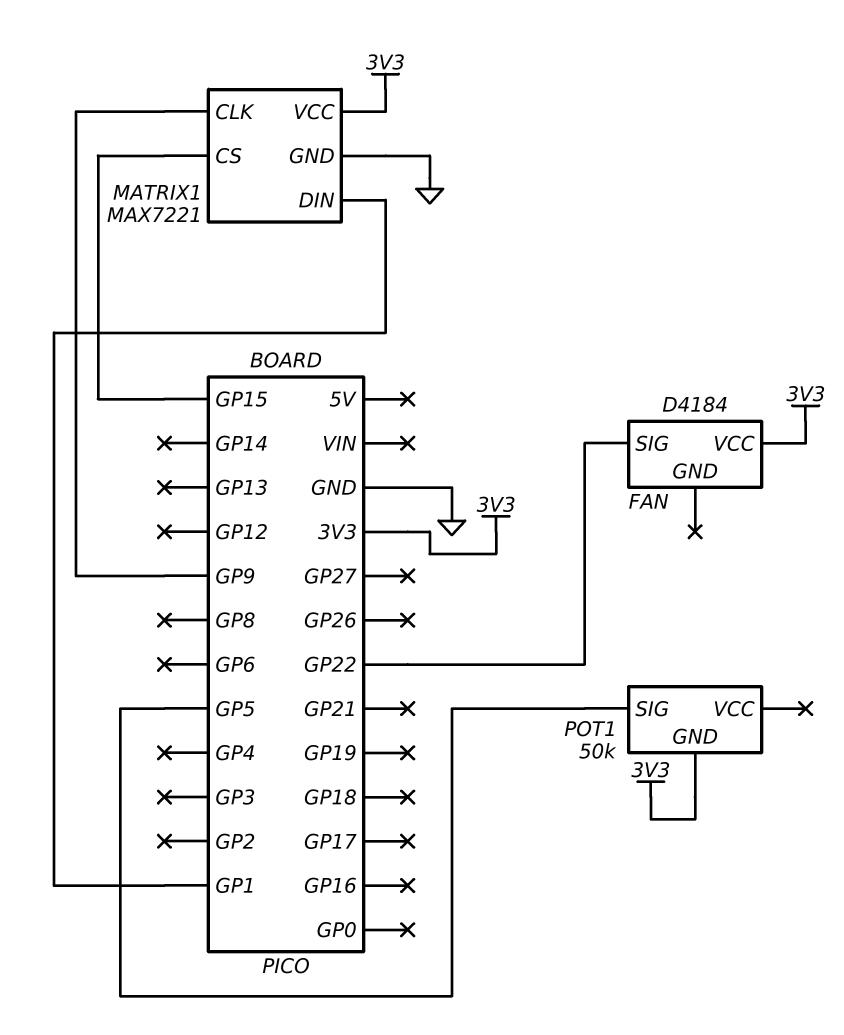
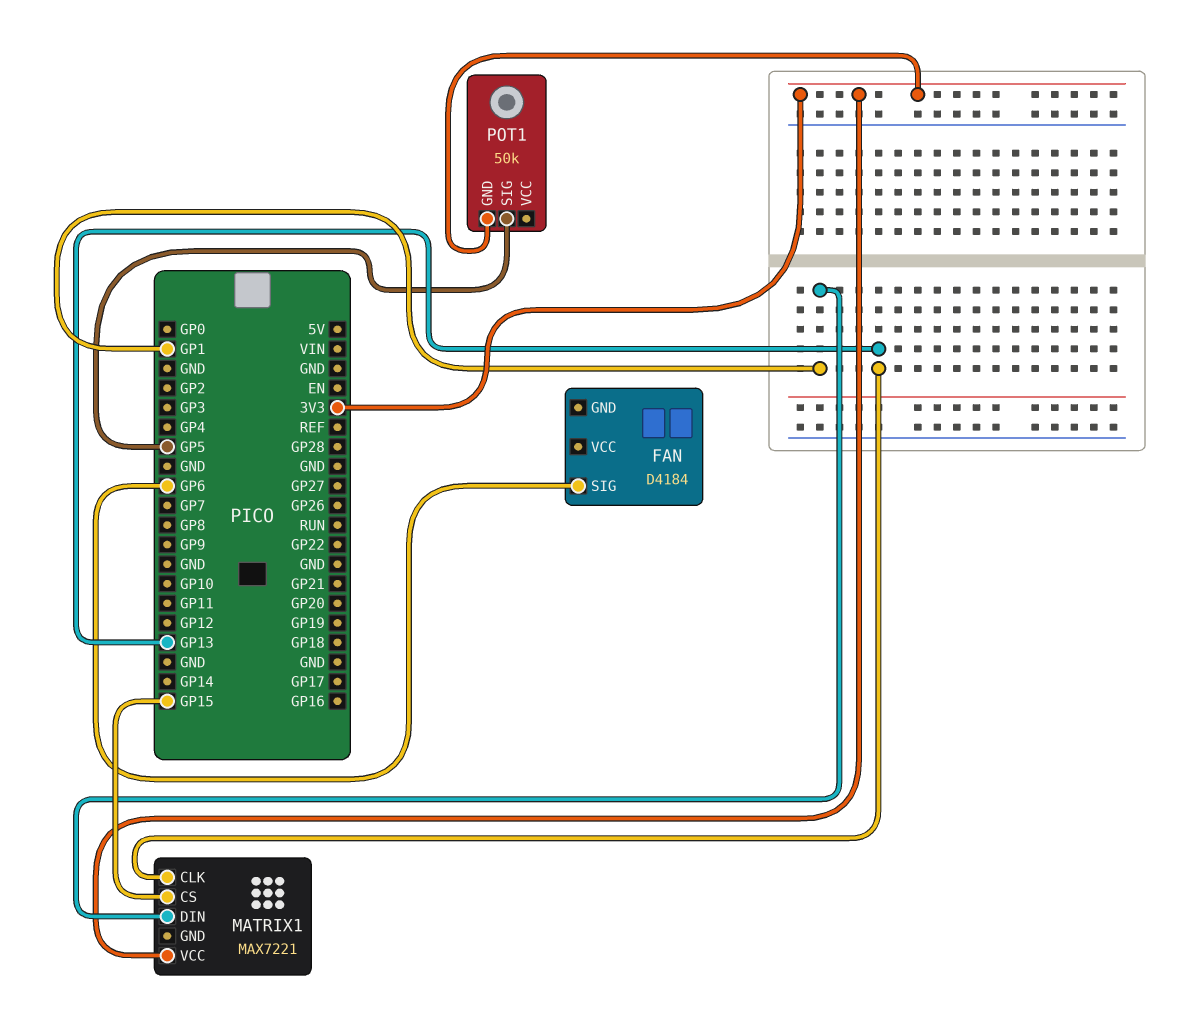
FAN pin SIG: GP22 -> GP6
FAN pin VCC: 3V3 -> none
MATRIX1 pin CLK: GP9 -> GP13
MATRIX1 pin GND: GND -> none

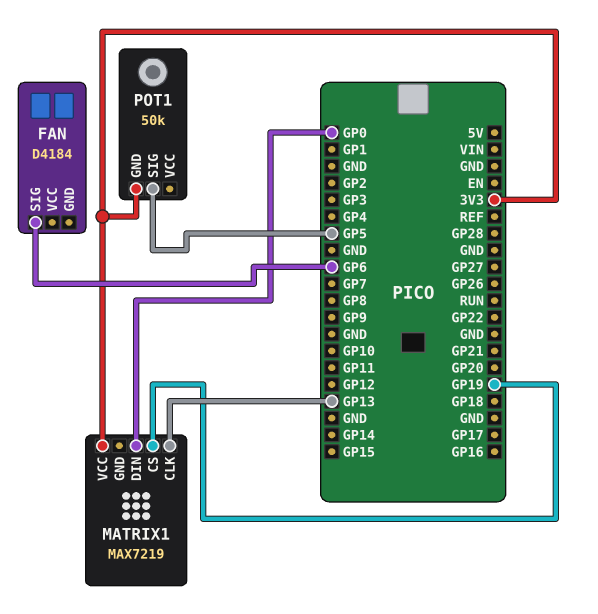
MATRIX1: MAX7221 -> MAX7219
MATRIX1 pin CS: GP15 -> GP19
MATRIX1 pin DIN: GP1 -> GP0

